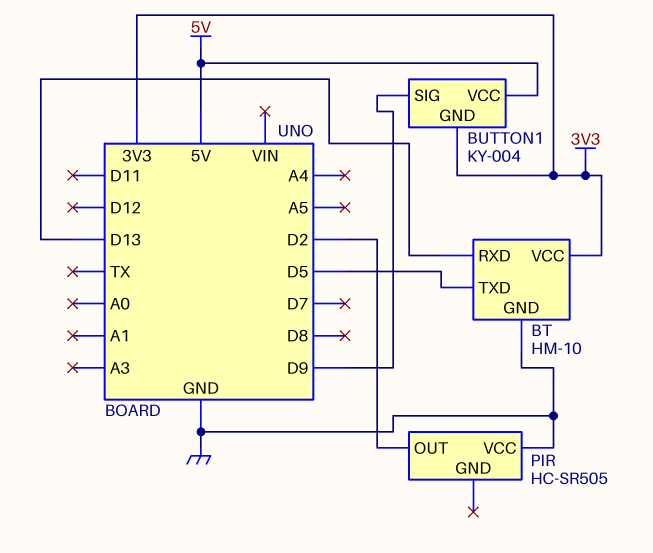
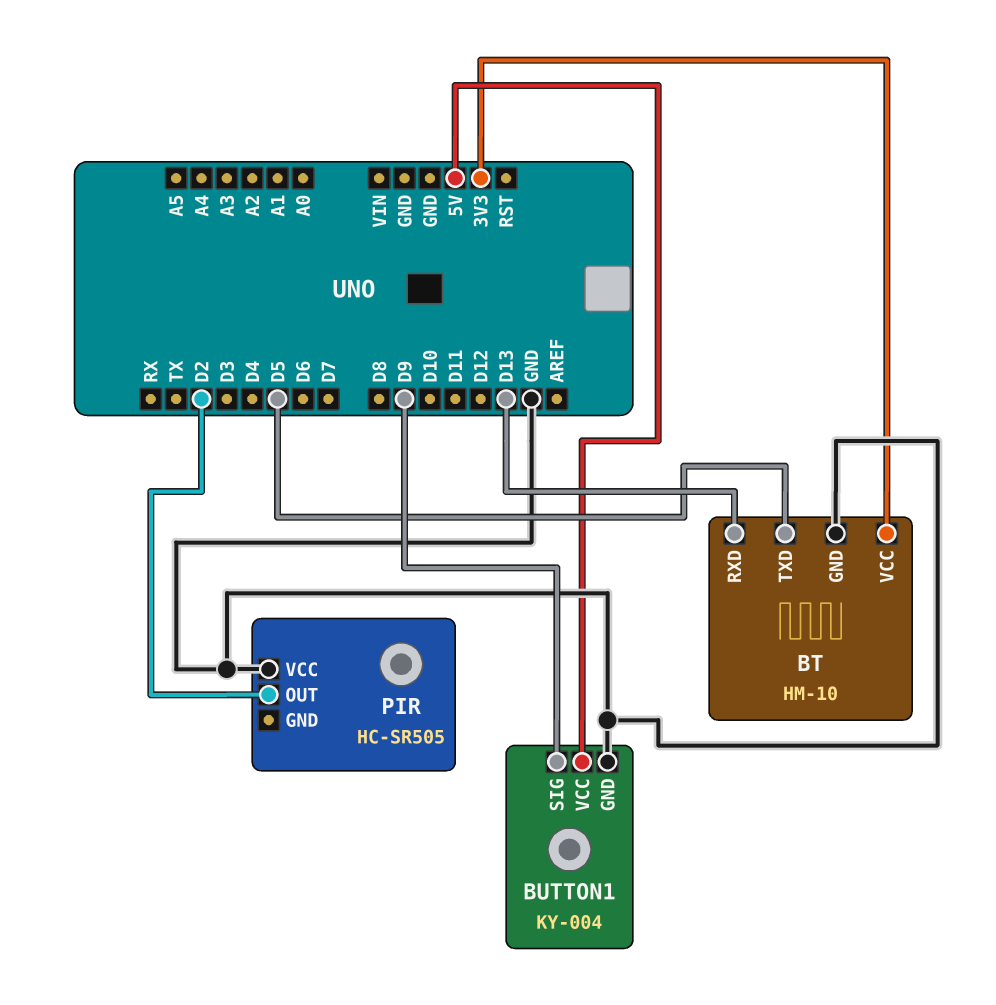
BUTTON1 pin GND: 3V3 -> GND

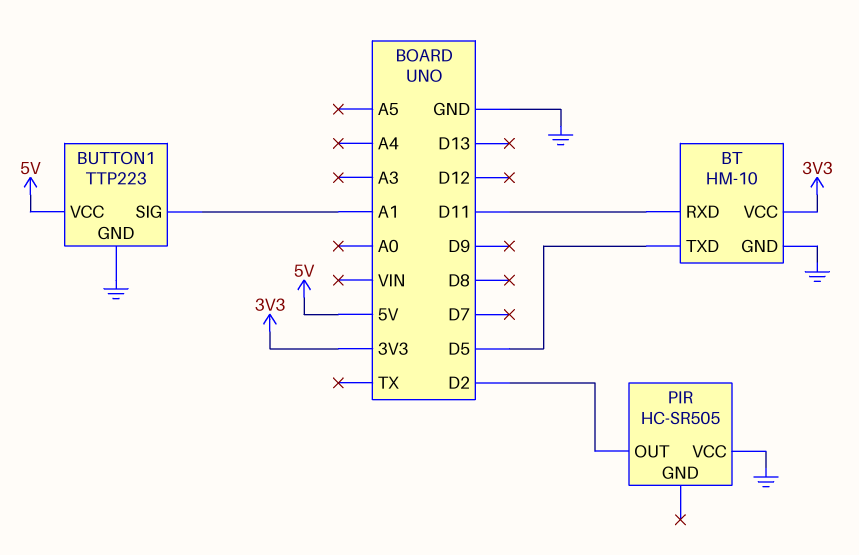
BT pin RXD: D13 -> D11
BUTTON1: KY-004 -> TTP223
BUTTON1 pin SIG: D9 -> A1

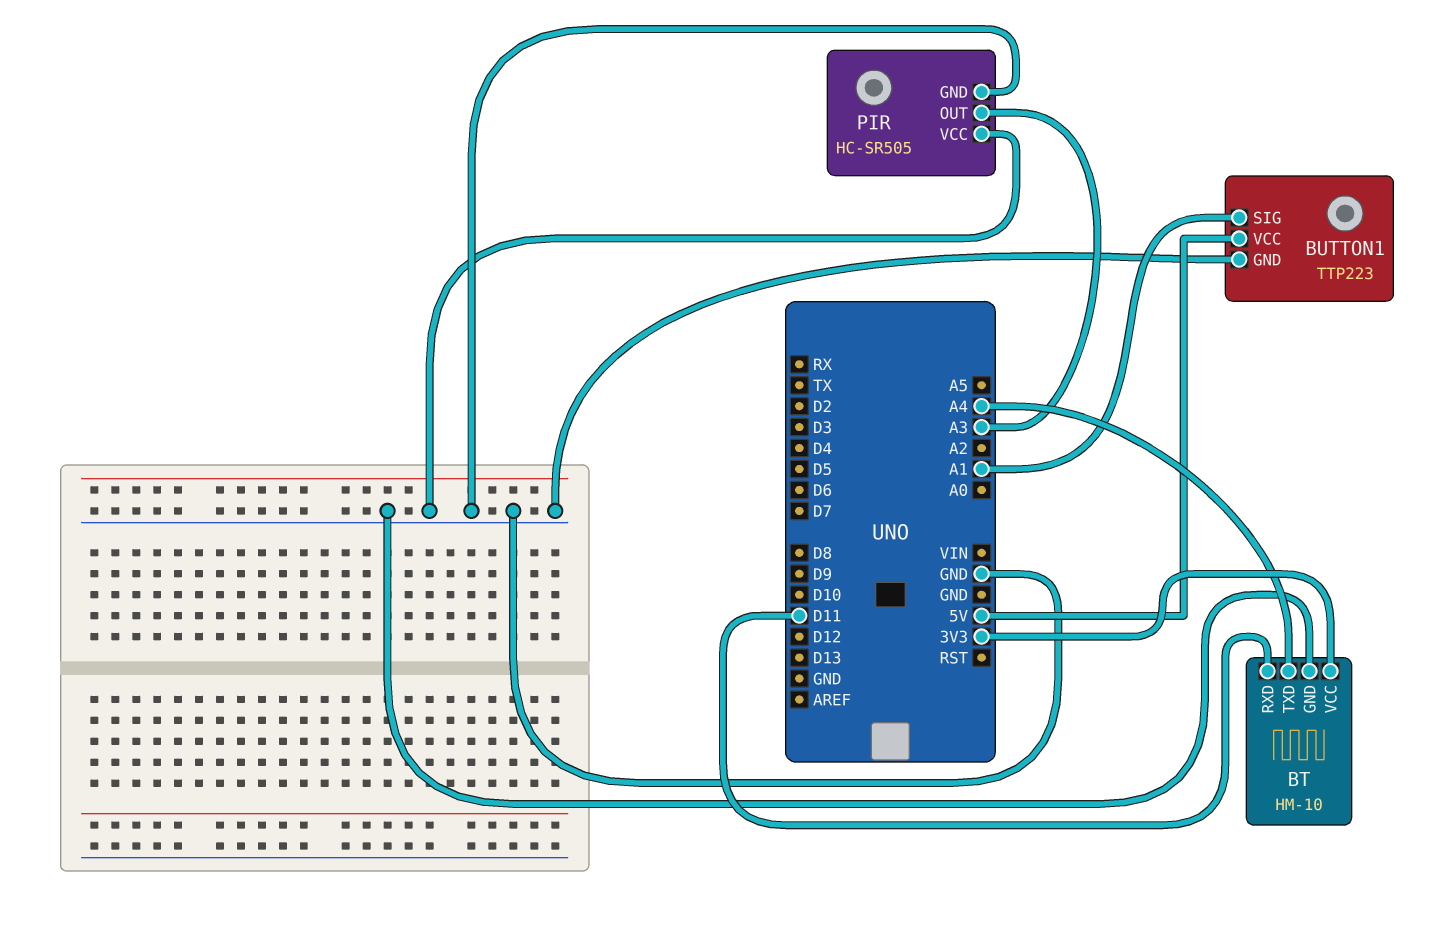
BT pin TXD: D5 -> A4
PIR pin GND: none -> GND
PIR pin OUT: D2 -> A3

